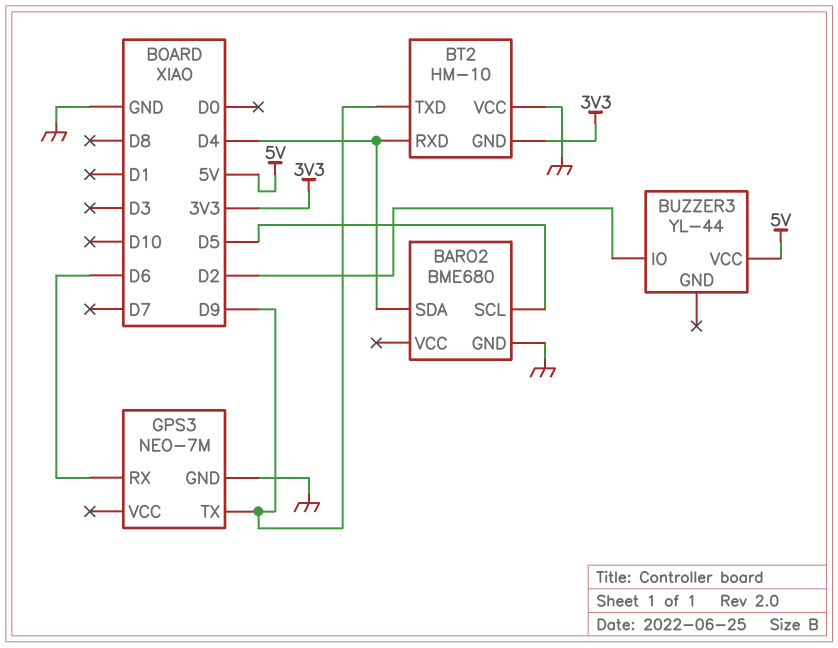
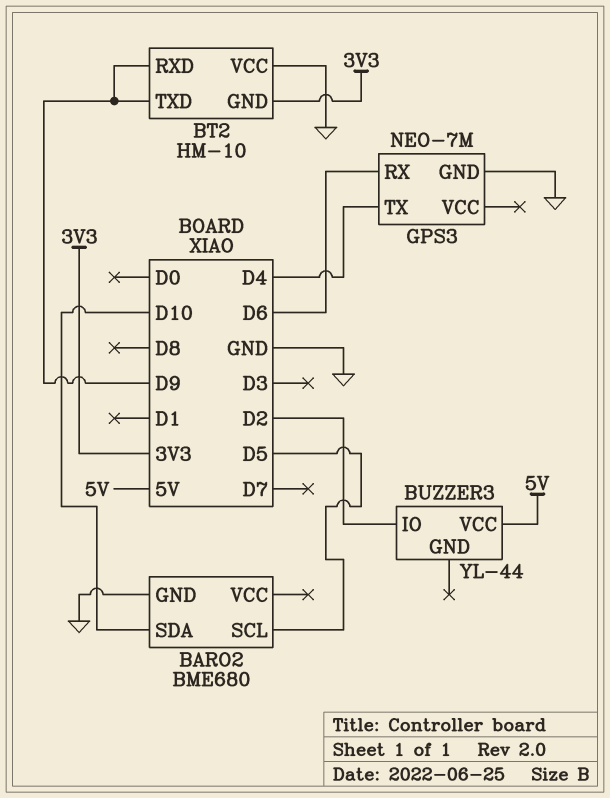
BARO2 pin SDA: D4 -> D10
BT2 pin RXD: D4 -> D9
GPS3 pin TX: D9 -> D4

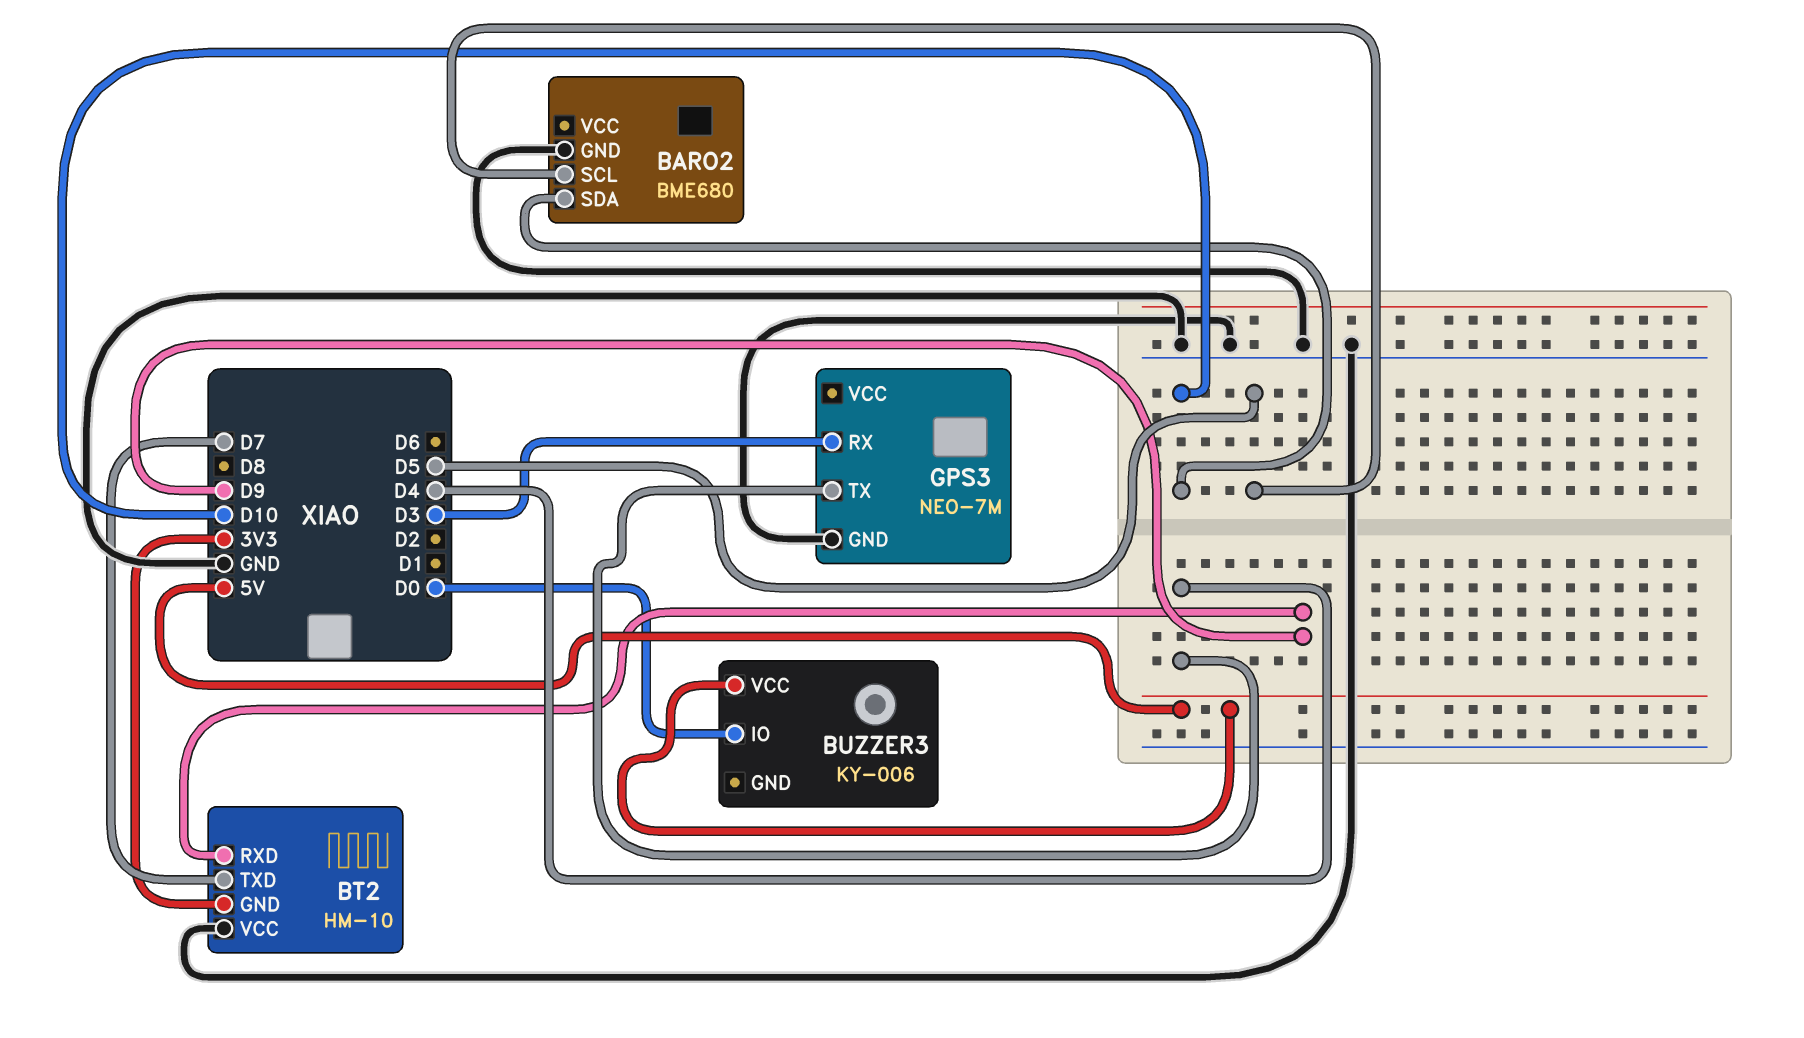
BT2 pin TXD: D9 -> D7
BUZZER3: YL-44 -> KY-006
BUZZER3 pin IO: D2 -> D0
GPS3 pin RX: D6 -> D3

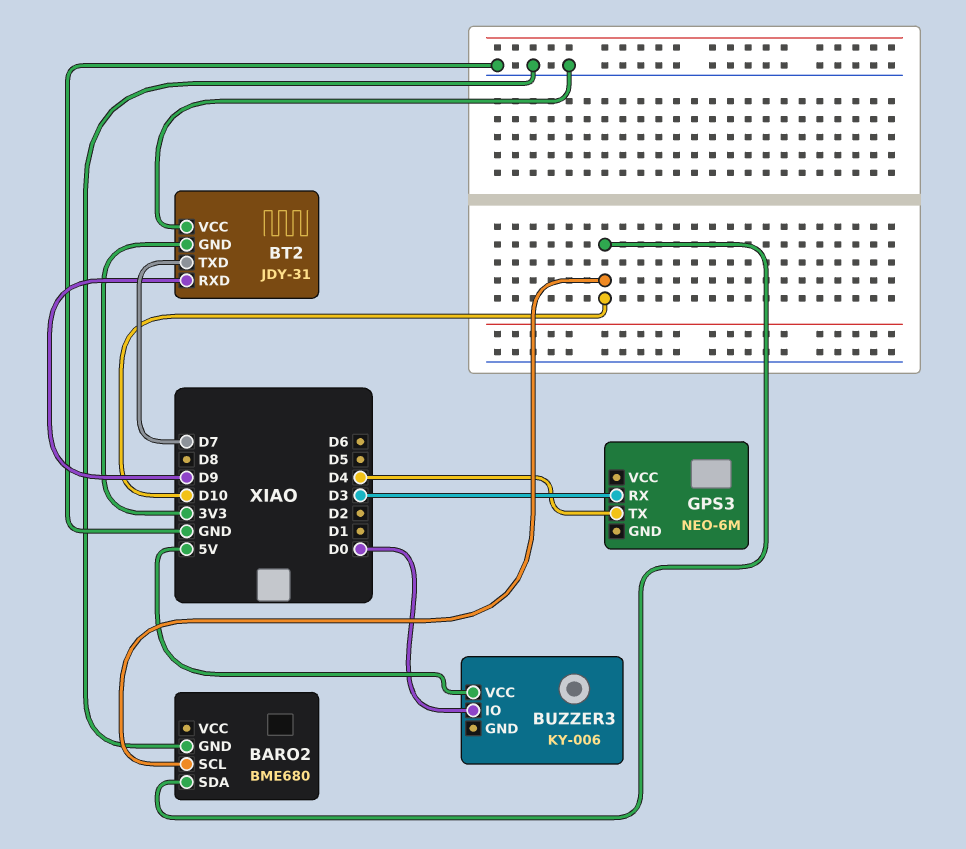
BARO2 pin SCL: D5 -> D10
BT2: HM-10 -> JDY-31
GPS3: NEO-7M -> NEO-6M
GPS3 pin GND: GND -> none

